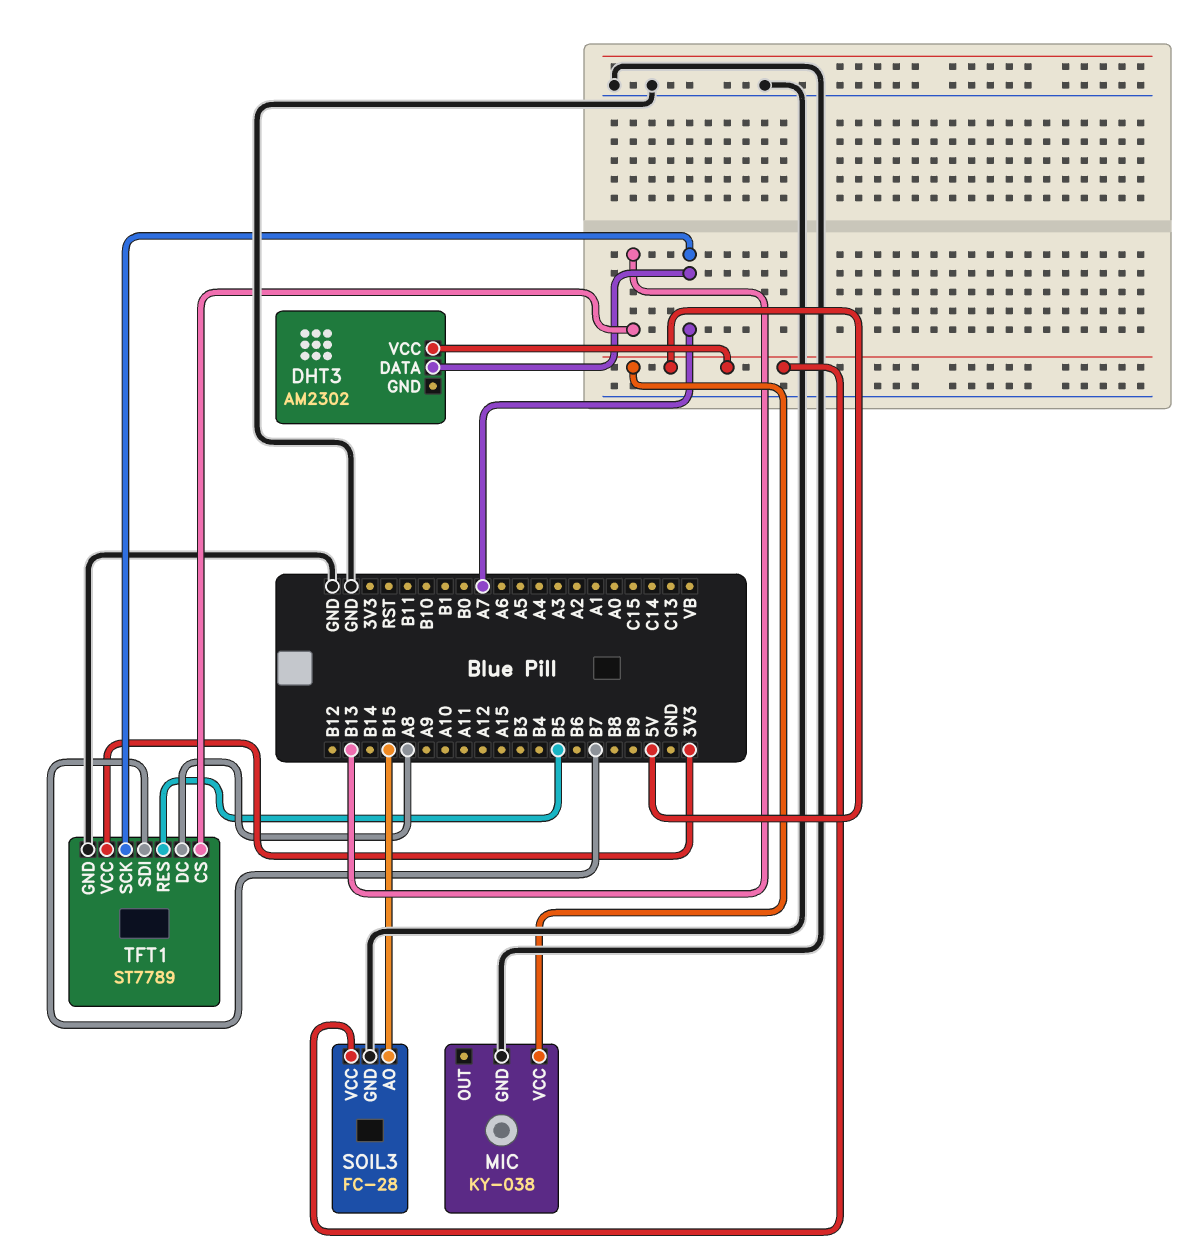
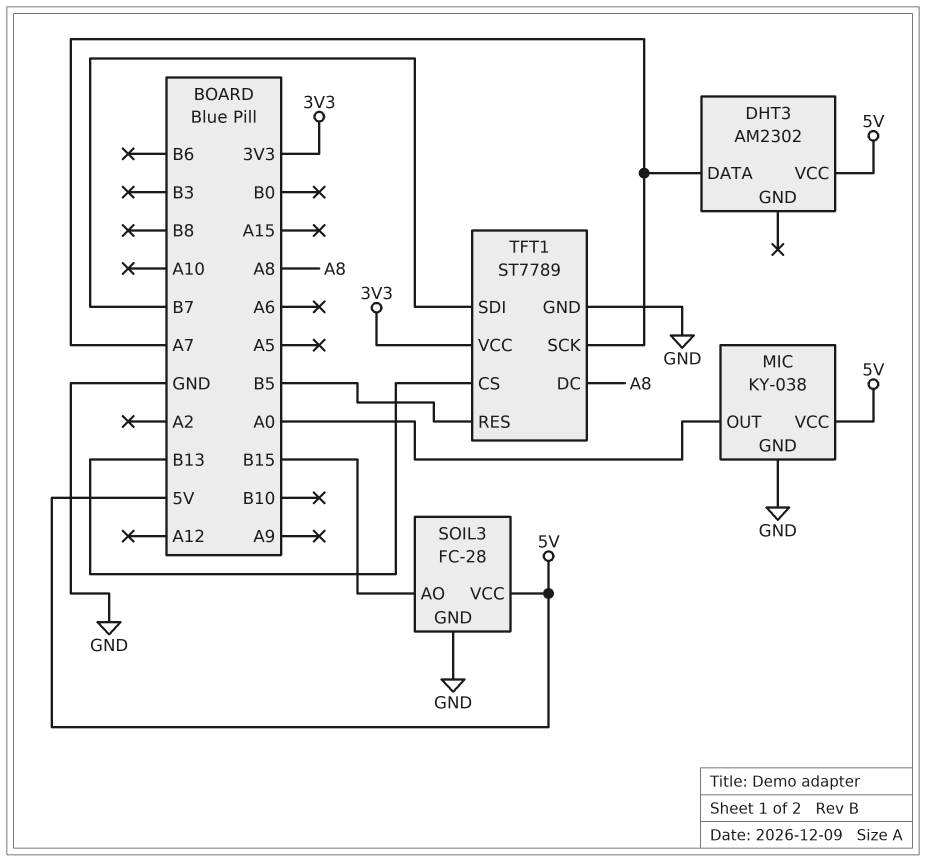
MIC pin OUT: none -> A0

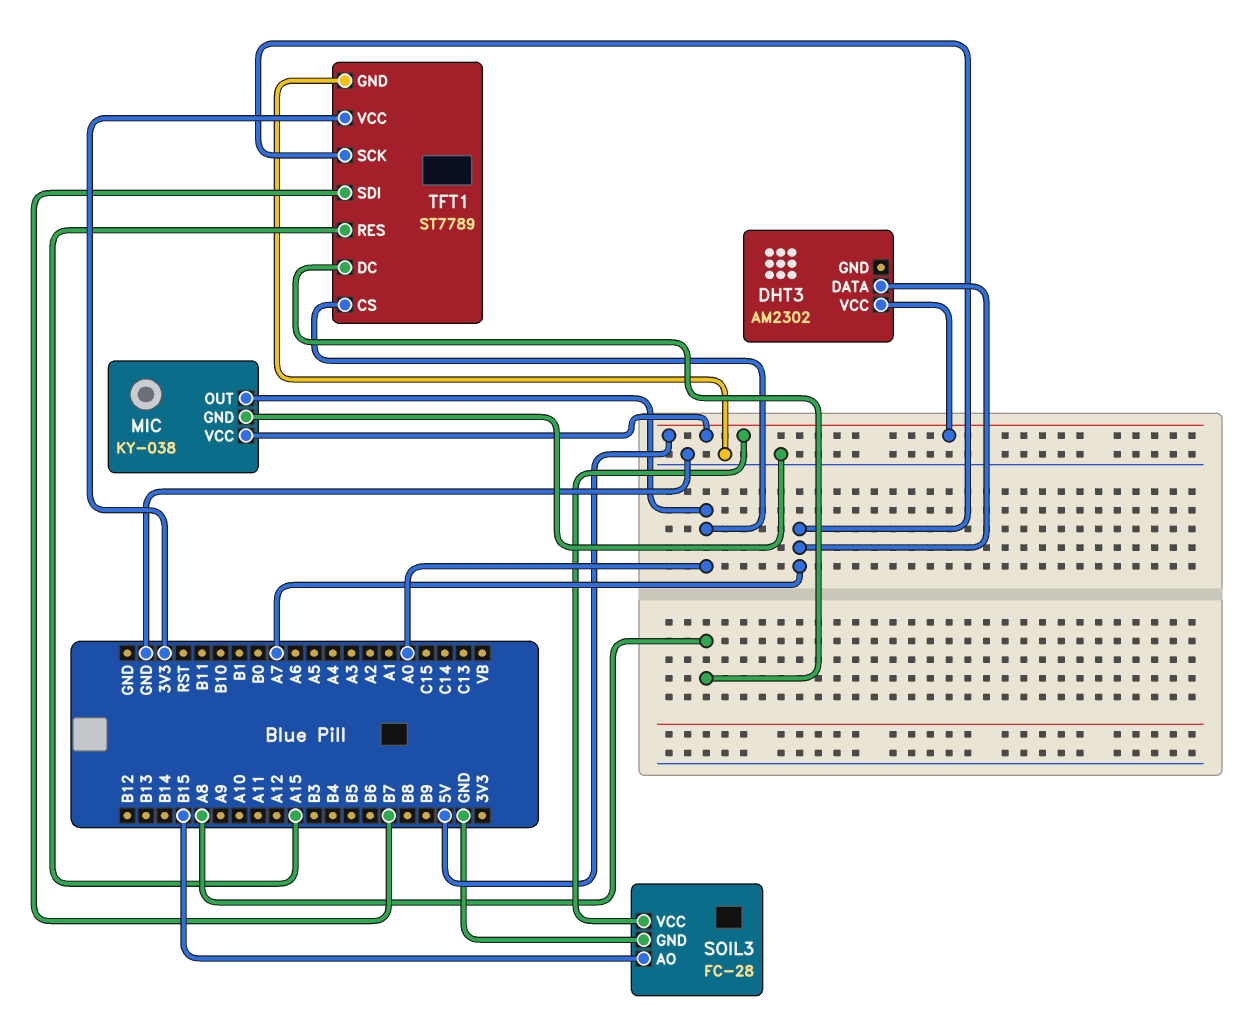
TFT1 pin CS: B13 -> A0
TFT1 pin RES: B5 -> A15

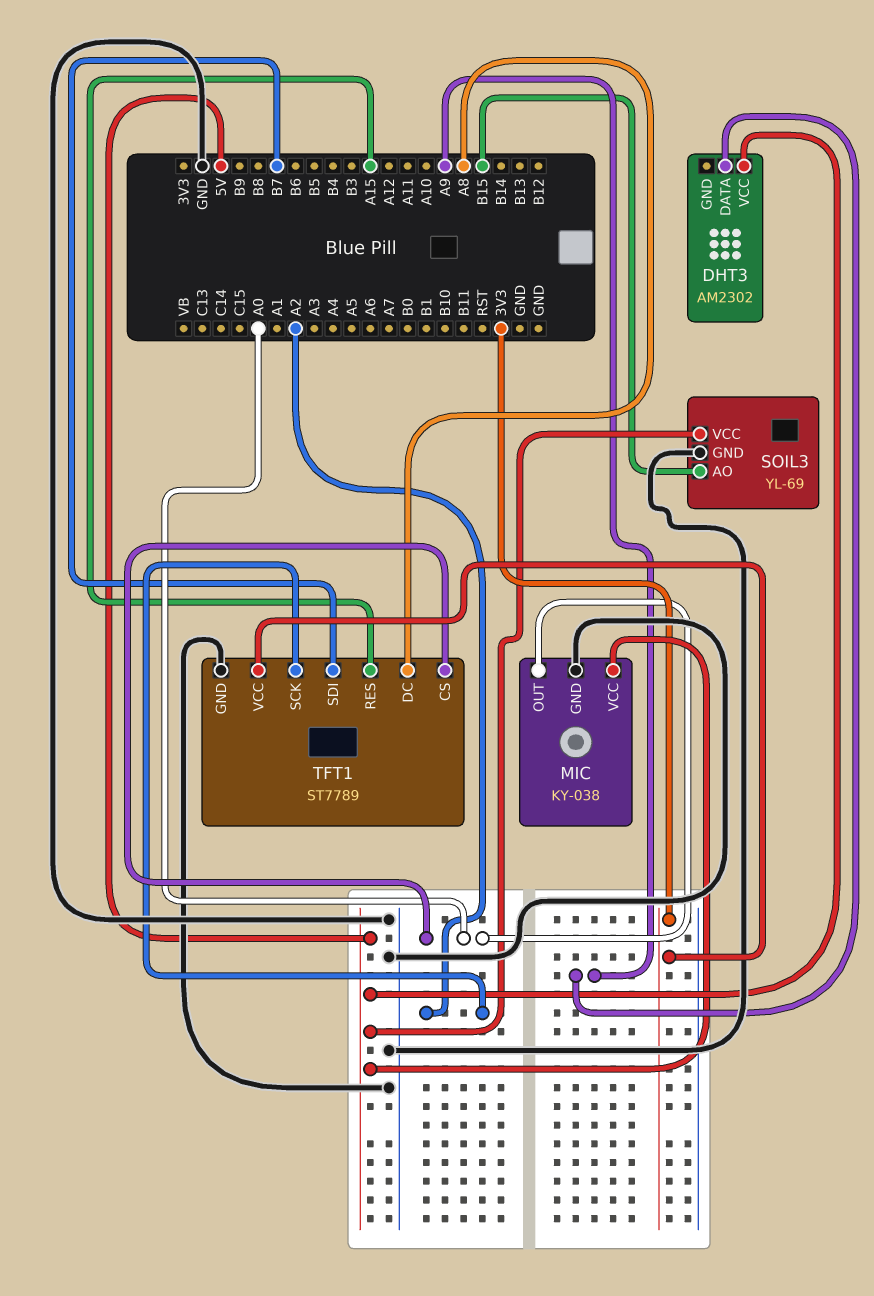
DHT3 pin DATA: A7 -> A9
SOIL3: FC-28 -> YL-69
TFT1 pin SCK: A7 -> A2

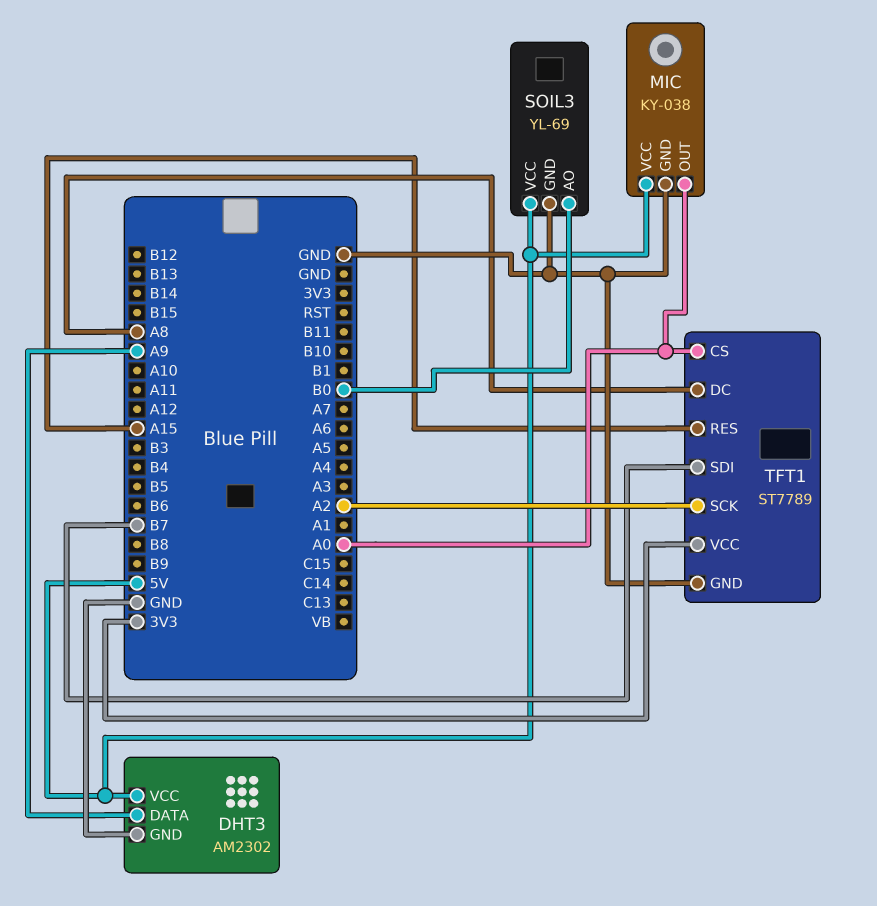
DHT3 pin GND: none -> GND
SOIL3 pin AO: B15 -> B0

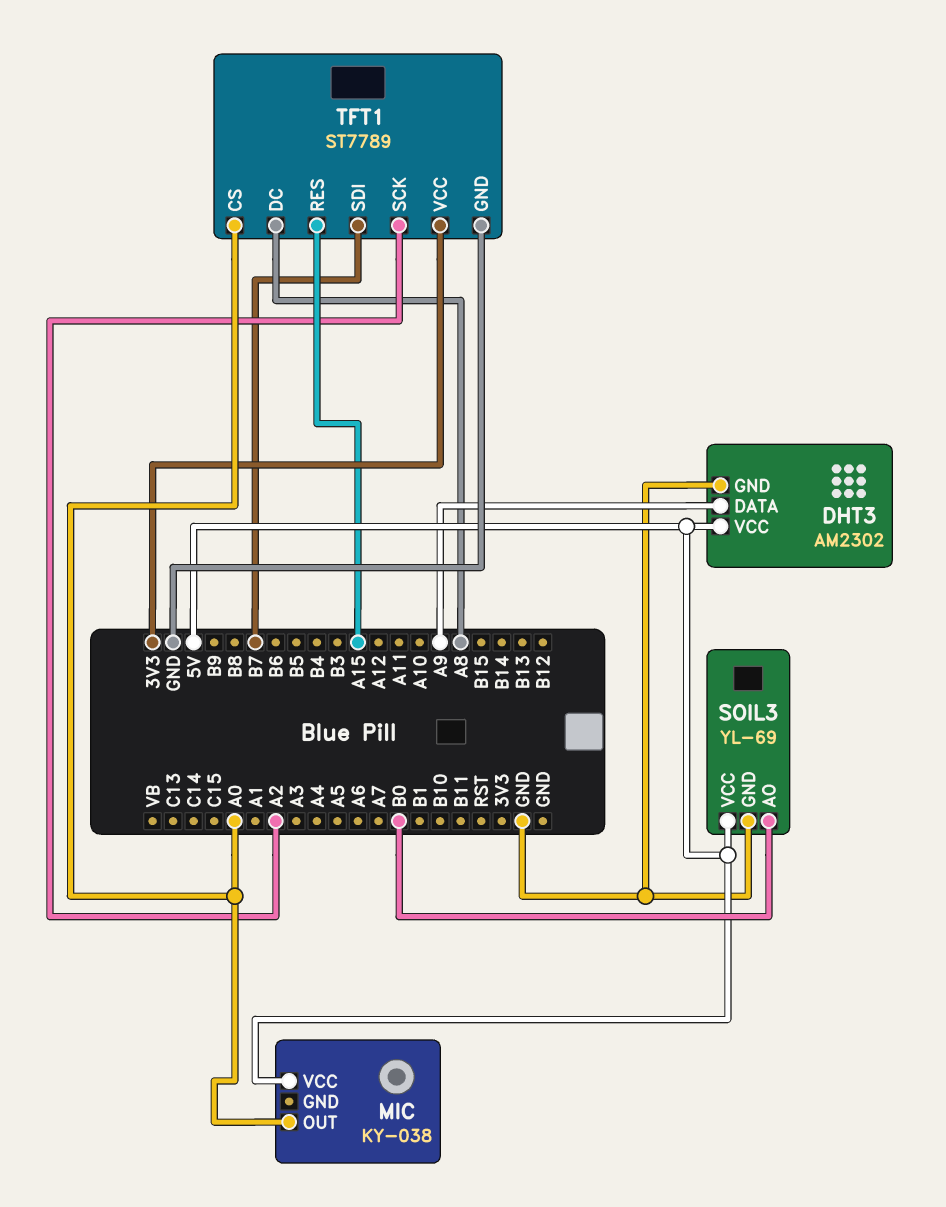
MIC pin GND: GND -> none

